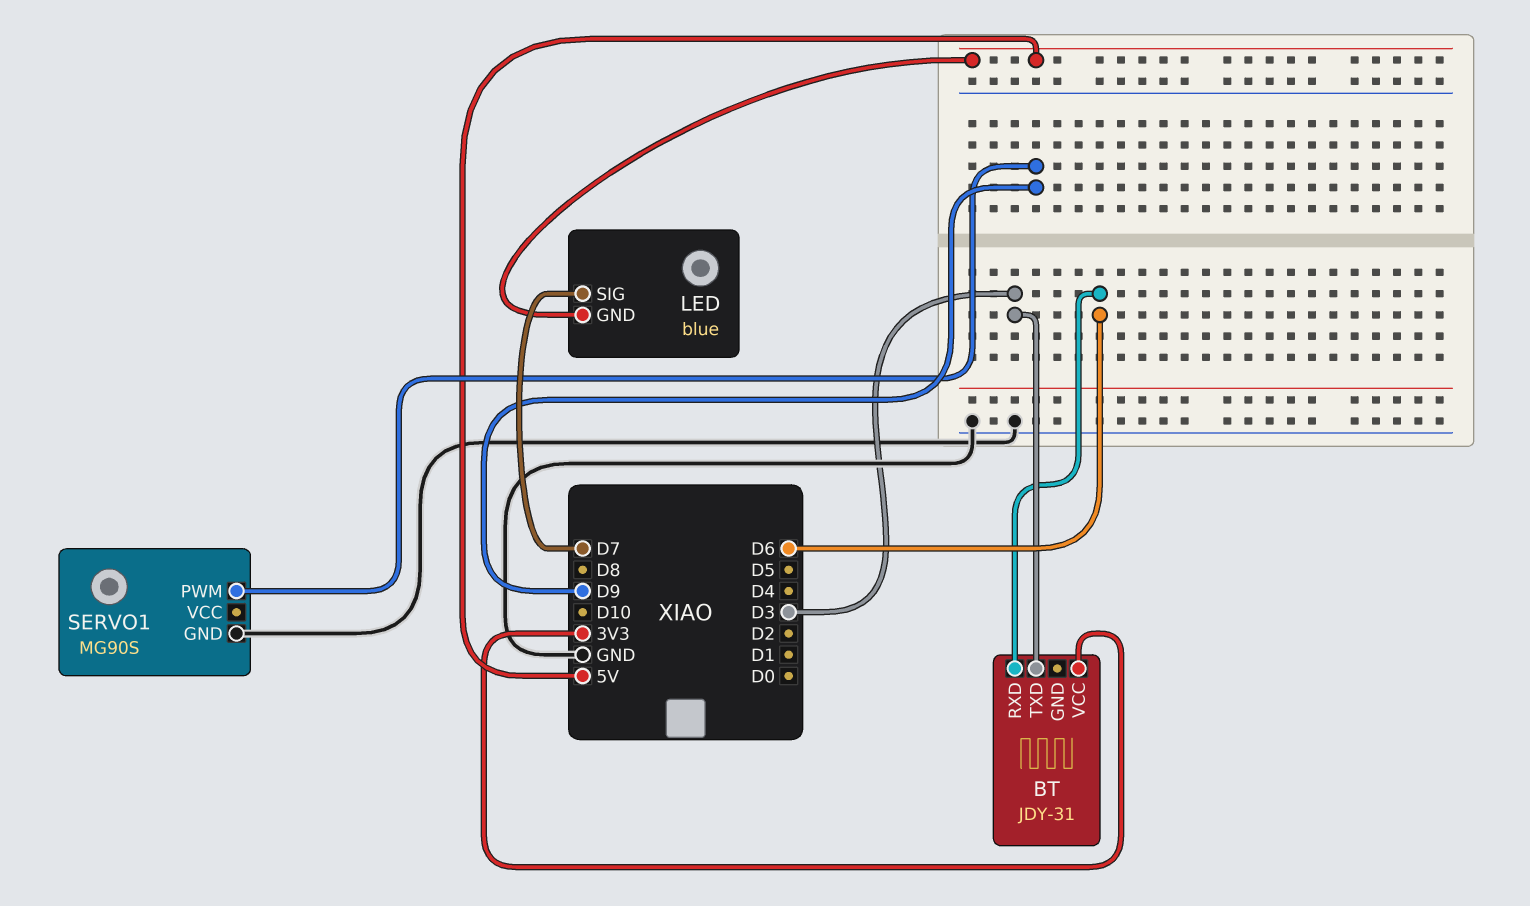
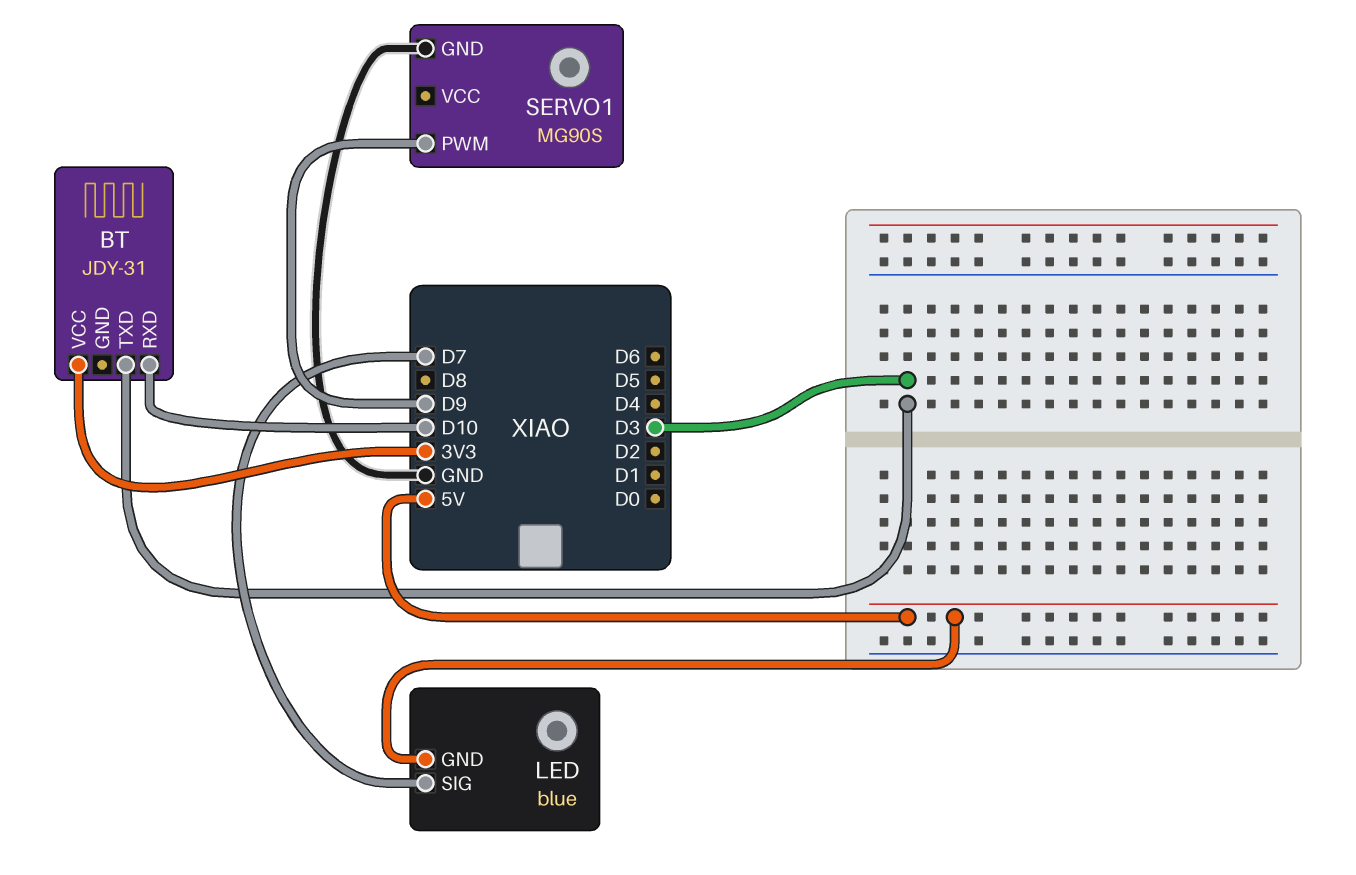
BT pin RXD: D6 -> D10

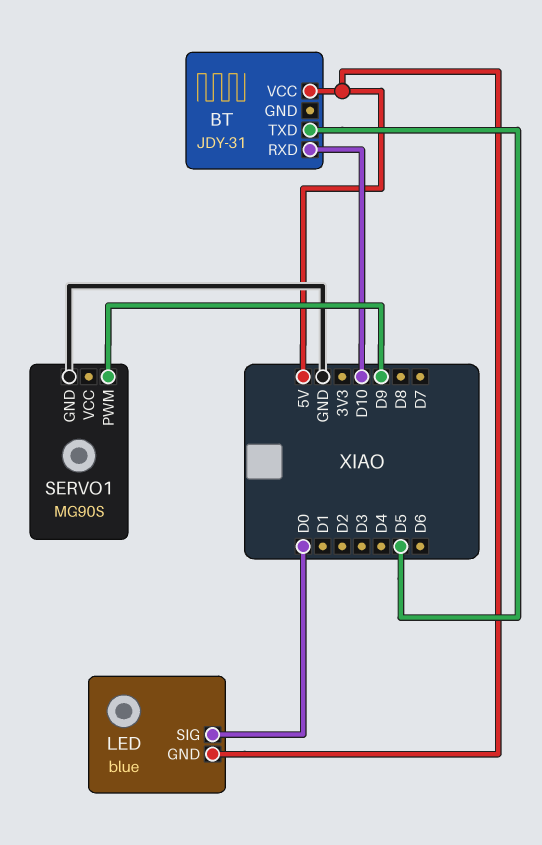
BT pin TXD: D3 -> D5
BT pin VCC: 3V3 -> 5V
LED pin SIG: D7 -> D0

